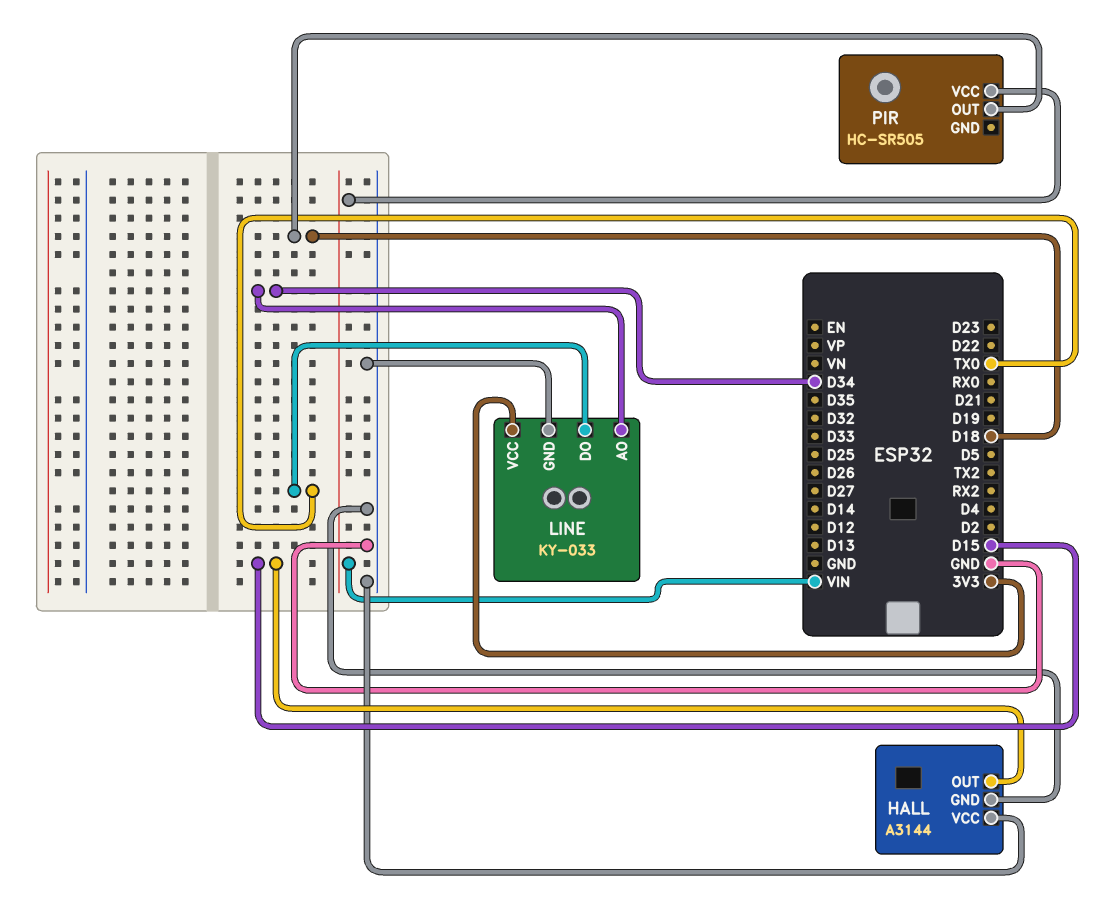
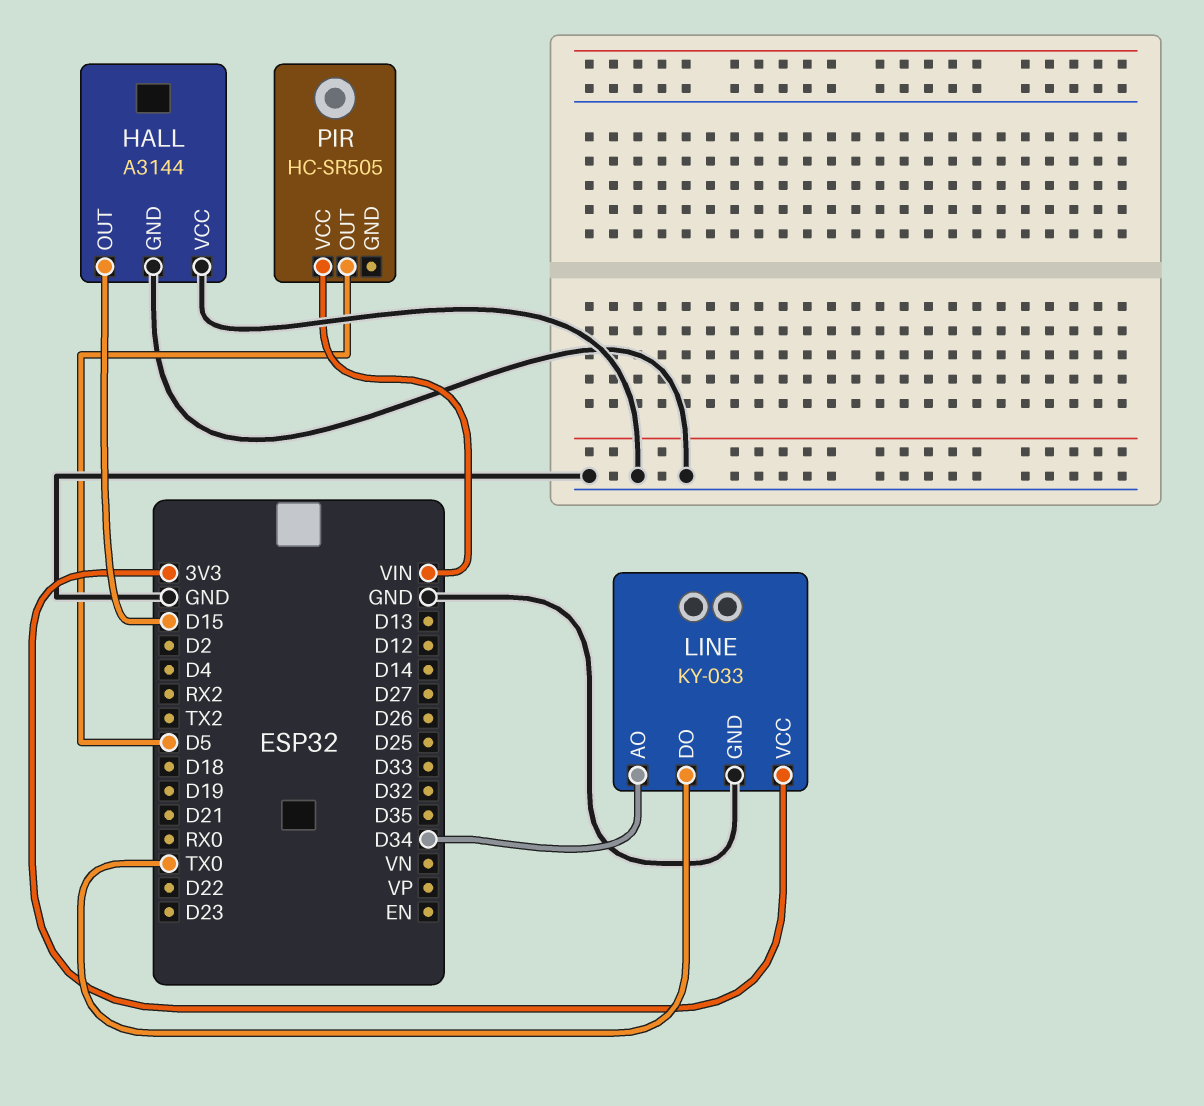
PIR pin OUT: D18 -> D5

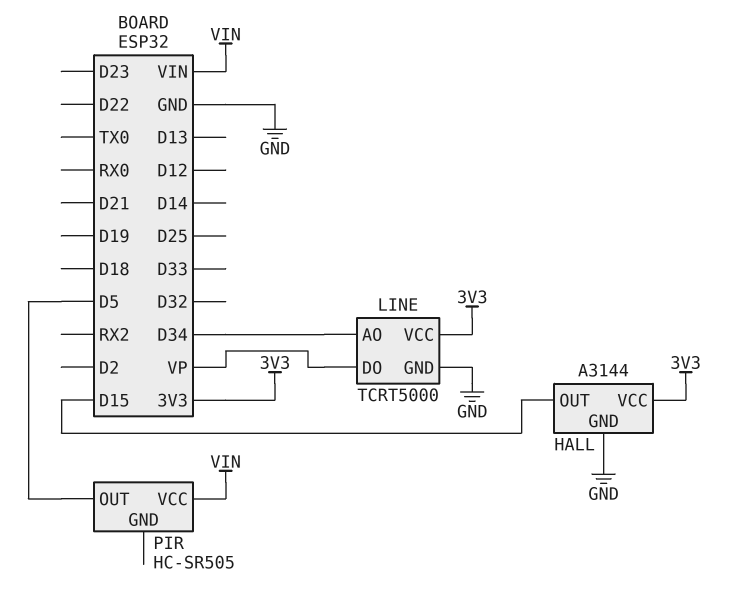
HALL pin VCC: GND -> 3V3
LINE: KY-033 -> TCRT5000
LINE pin DO: TX0 -> VP

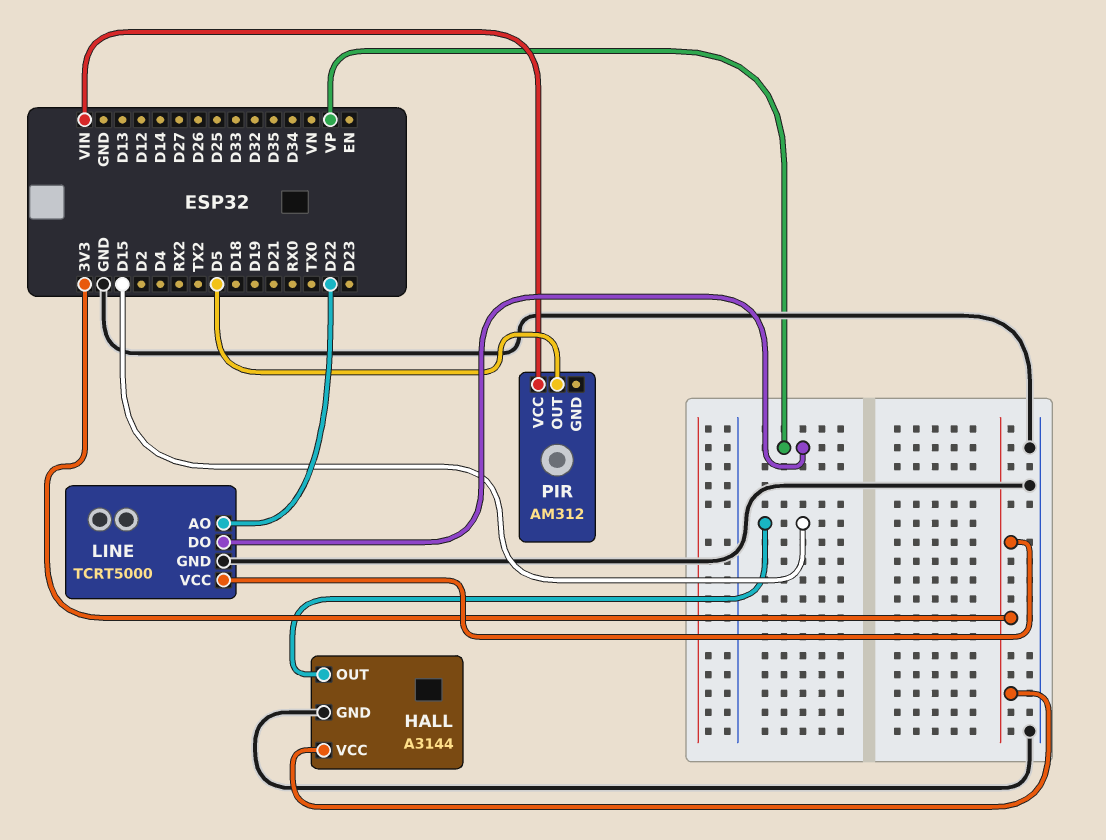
LINE pin AO: D34 -> D22
PIR: HC-SR505 -> AM312

